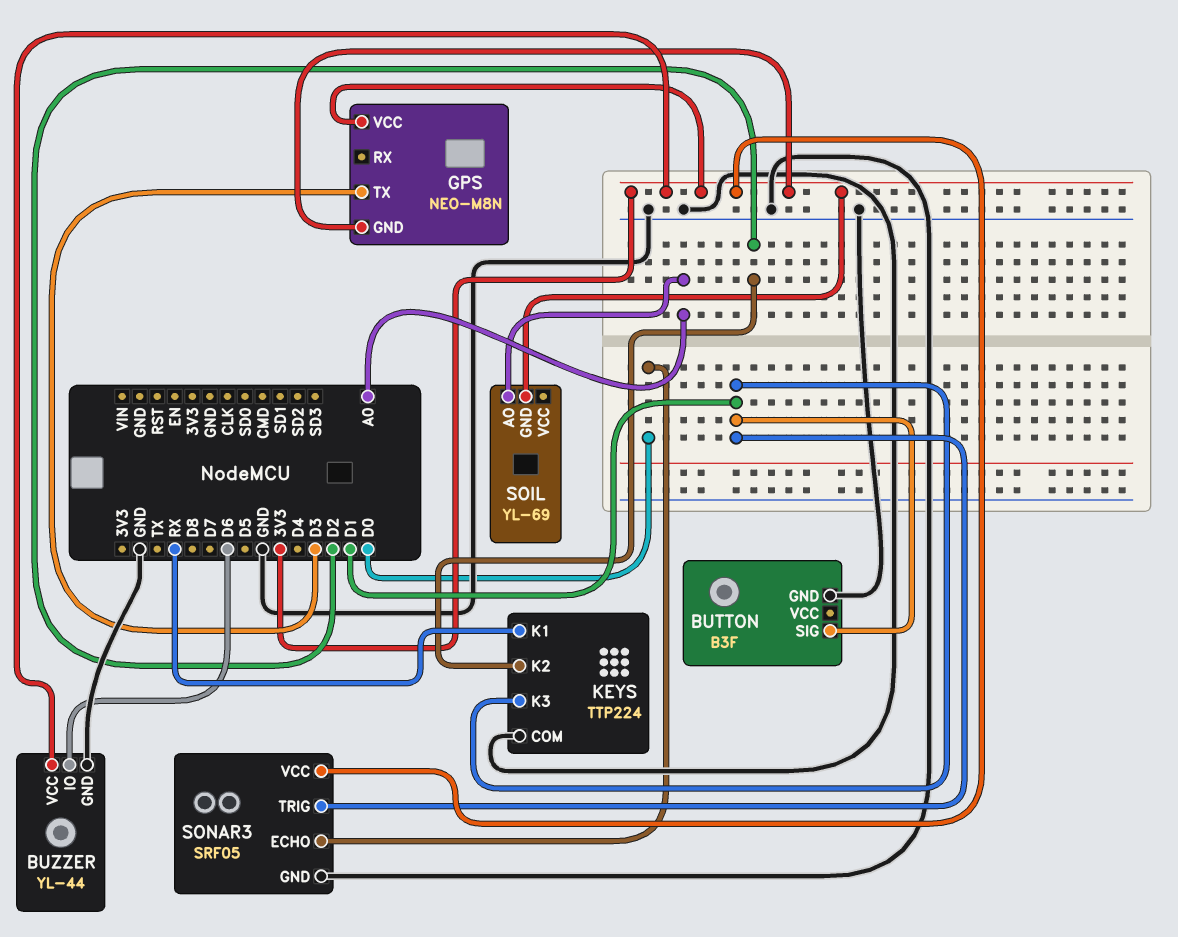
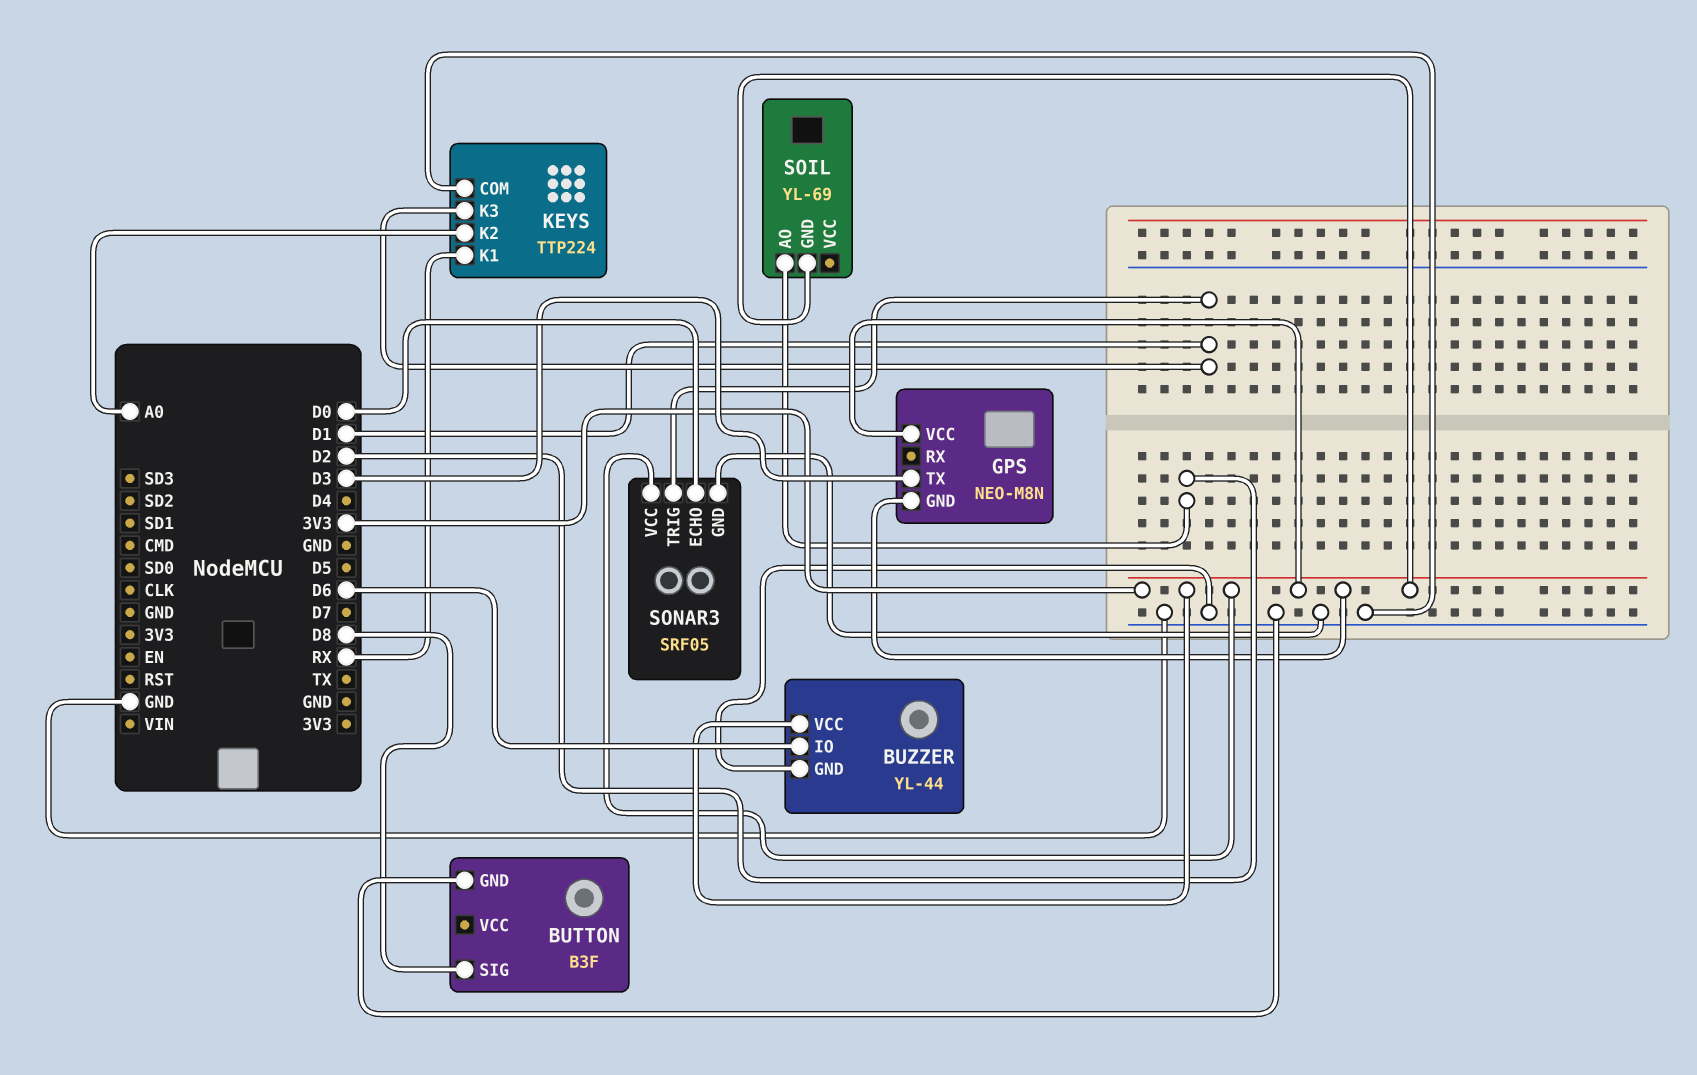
BUTTON pin SIG: D1 -> D8
KEYS pin K2: D2 -> A0
SOIL pin AO: A0 -> D2

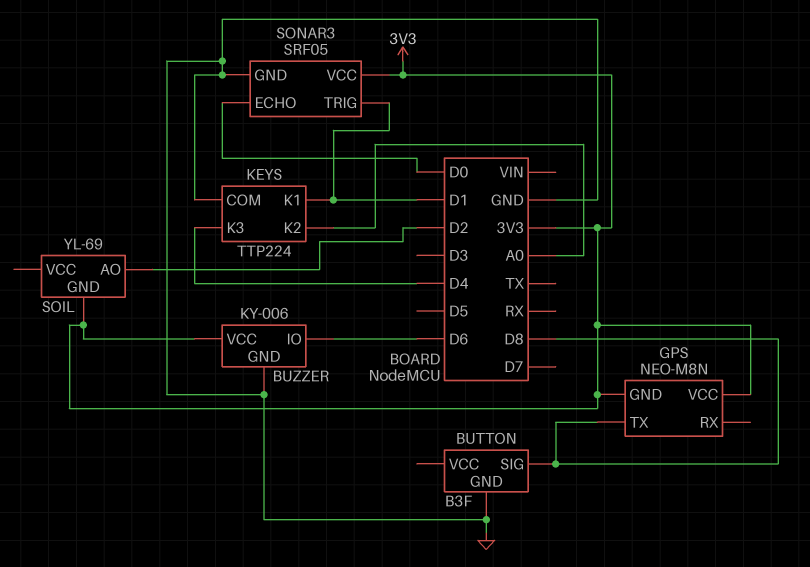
BUZZER: YL-44 -> KY-006
GPS pin TX: D3 -> D8
KEYS pin K1: RX -> D1
KEYS pin K3: D1 -> D4

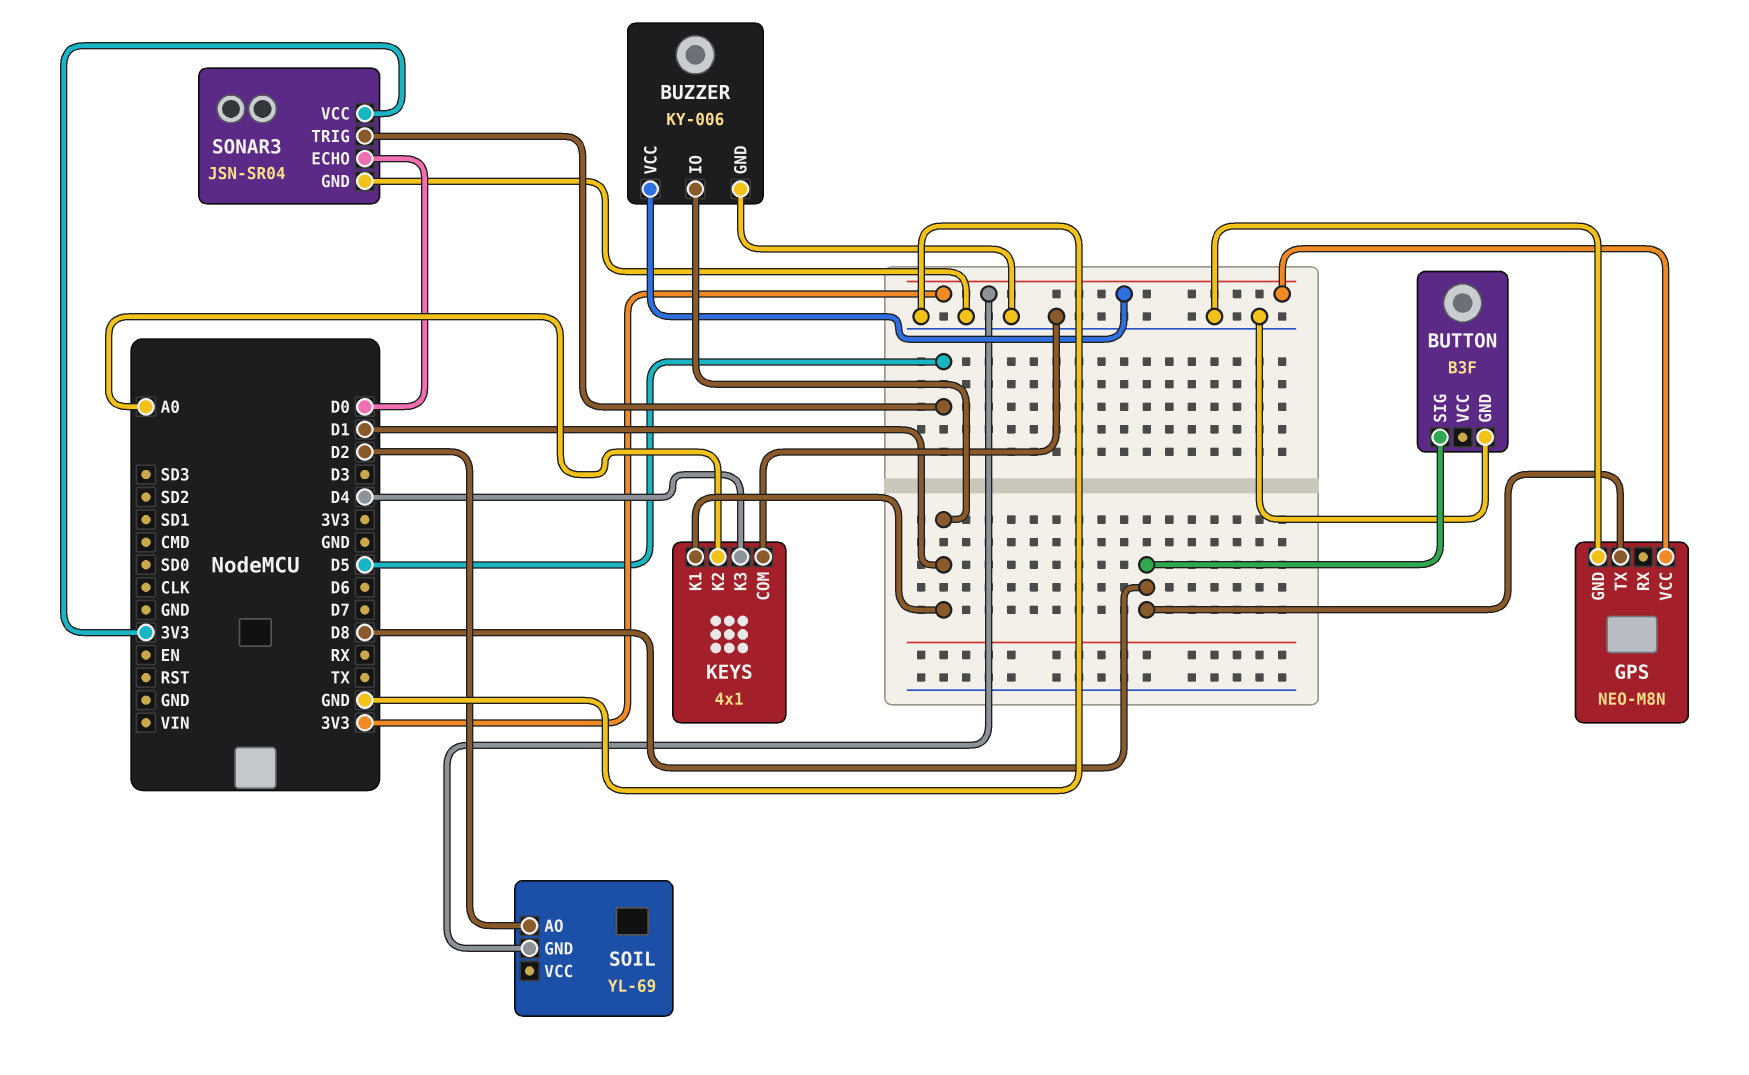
BUZZER pin IO: D6 -> D1
GPS pin GND: 3V3 -> GND
KEYS: TTP224 -> 4x1
SONAR3: SRF05 -> JSN-SR04
SONAR3 pin TRIG: D1 -> D5

